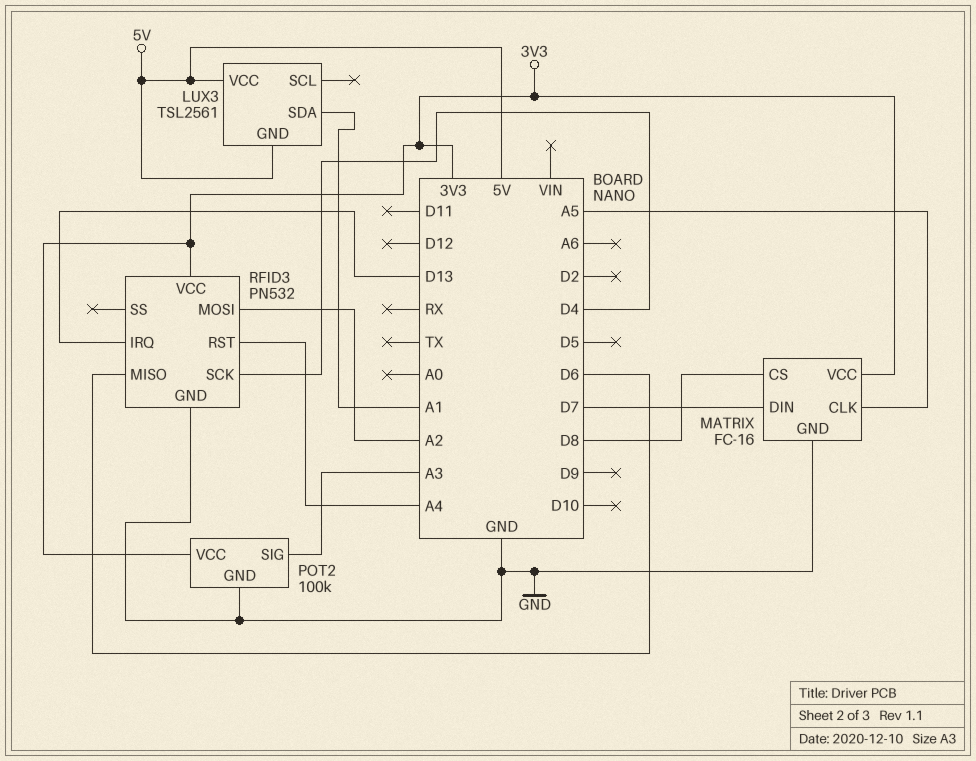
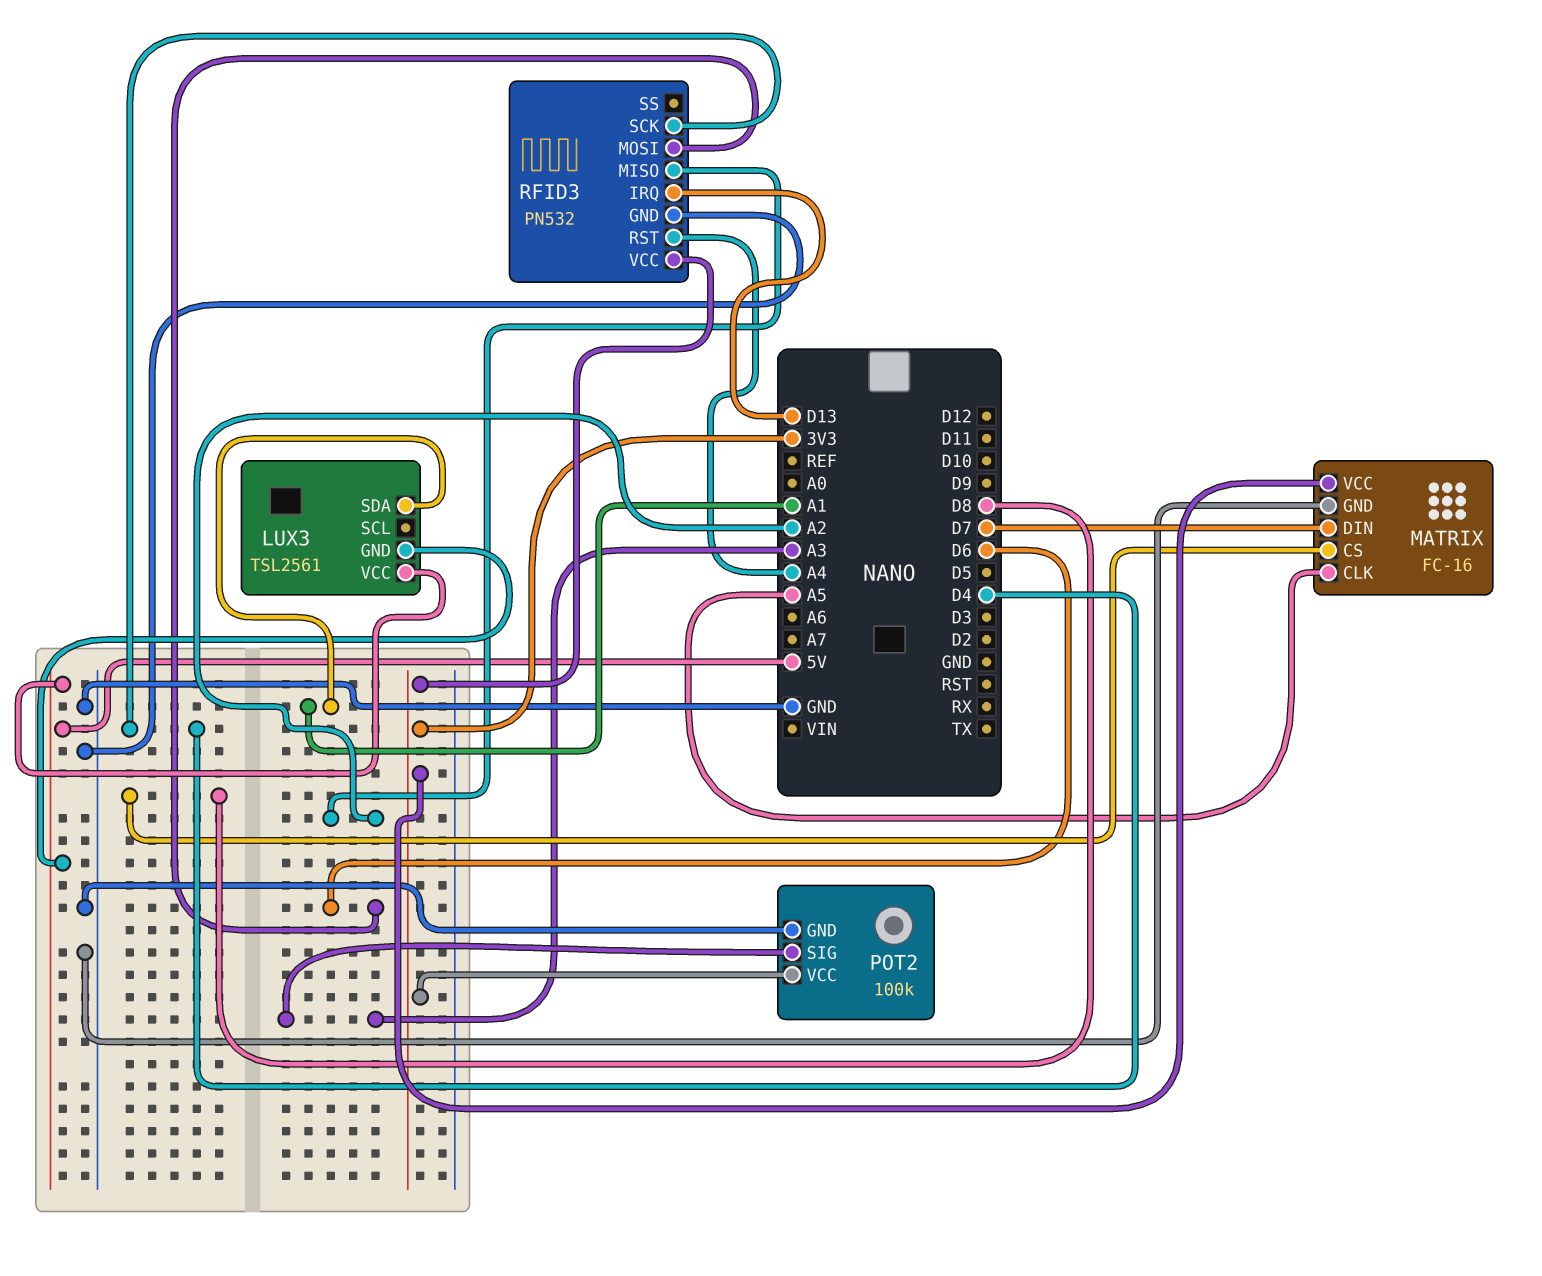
RFID3 pin MISO: D6 -> A2
RFID3 pin MOSI: A2 -> D6

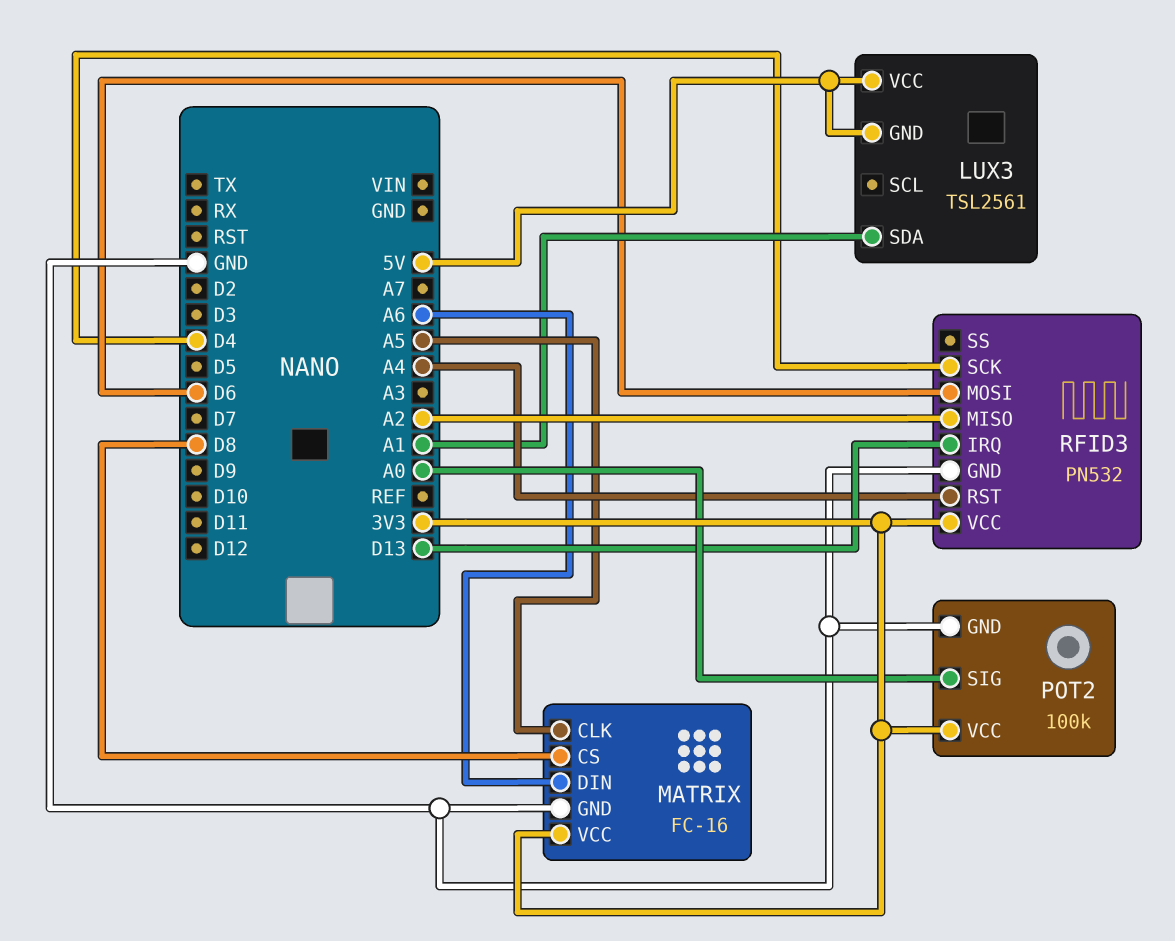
MATRIX pin DIN: D7 -> A6
POT2 pin SIG: A3 -> A0

